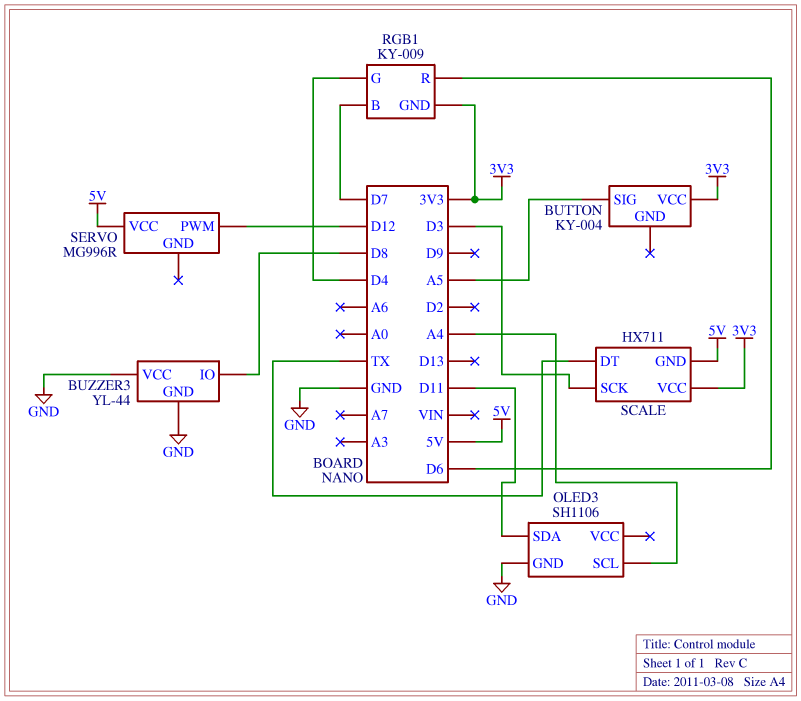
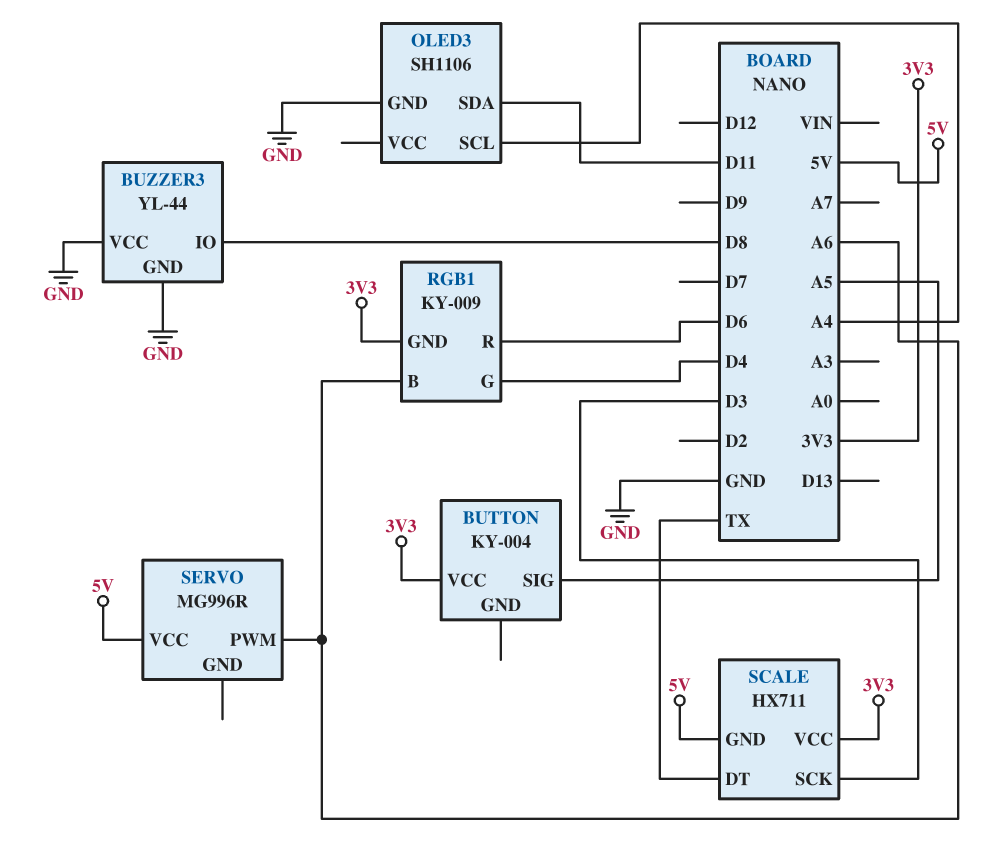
RGB1 pin B: D7 -> A6
SERVO pin PWM: D12 -> A6

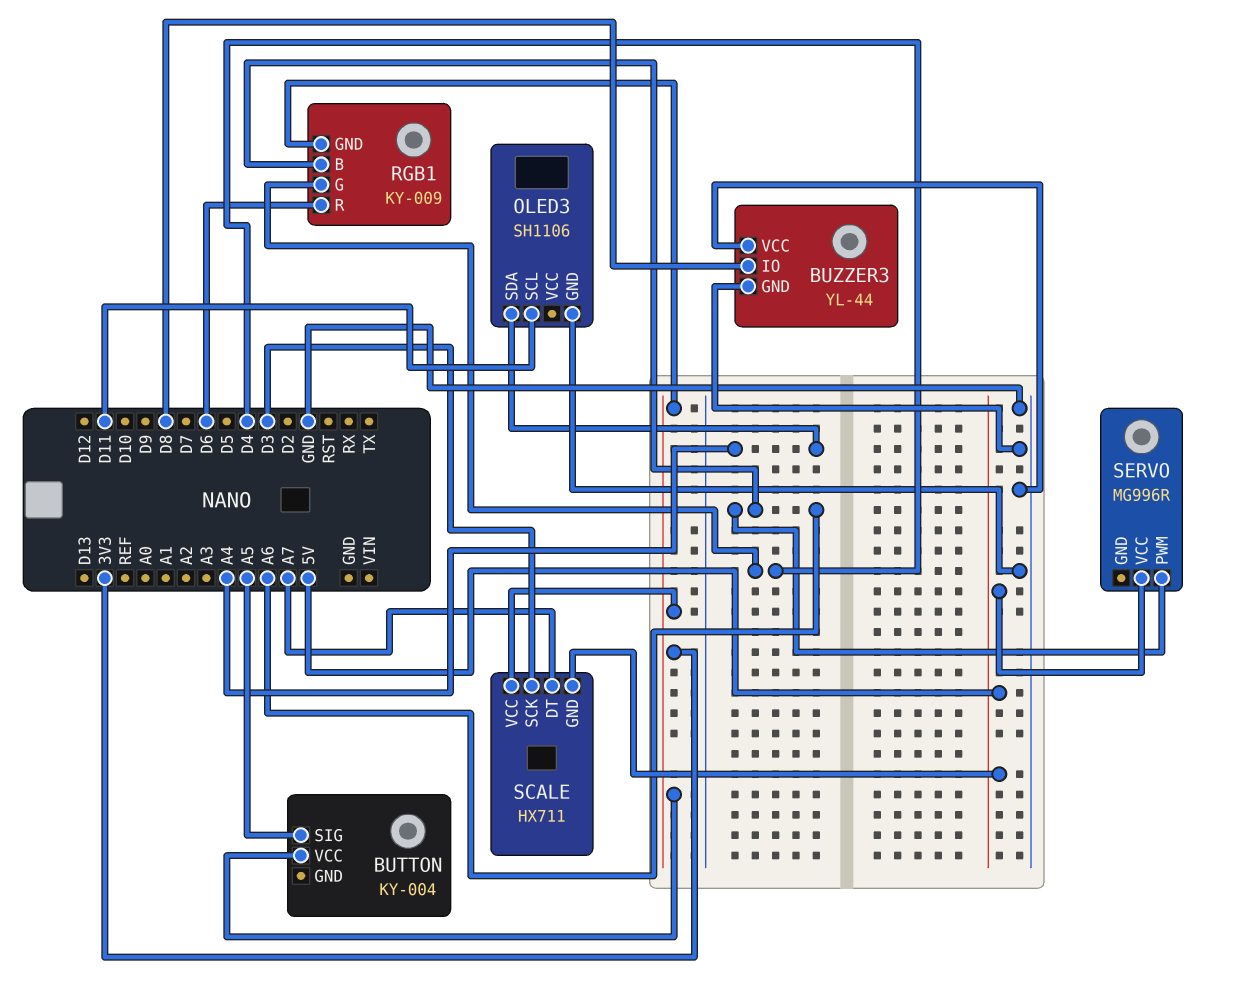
OLED3 pin SCL: A4 -> D11
OLED3 pin SDA: D11 -> A4
SCALE pin DT: TX -> A7

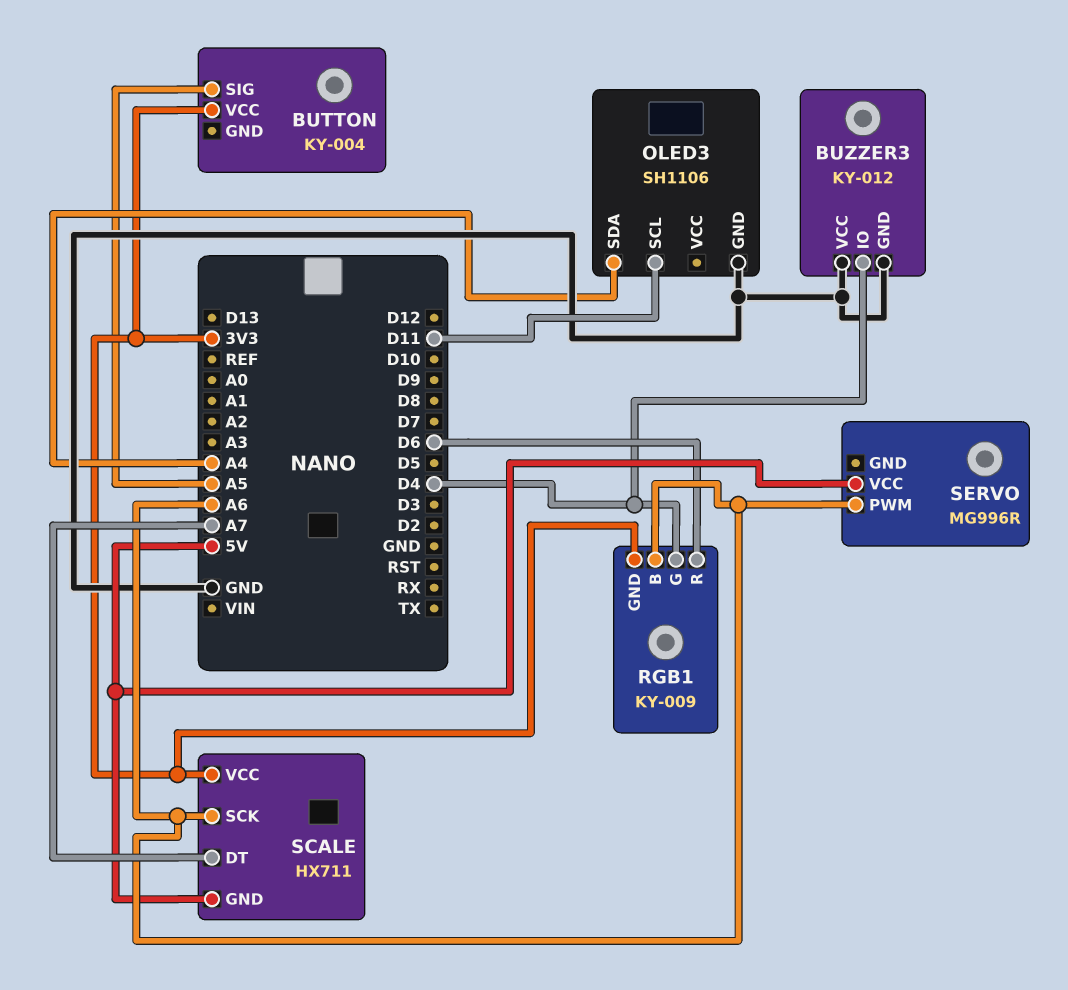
BUZZER3: YL-44 -> KY-012
BUZZER3 pin IO: D8 -> D4
SCALE pin SCK: D3 -> A6

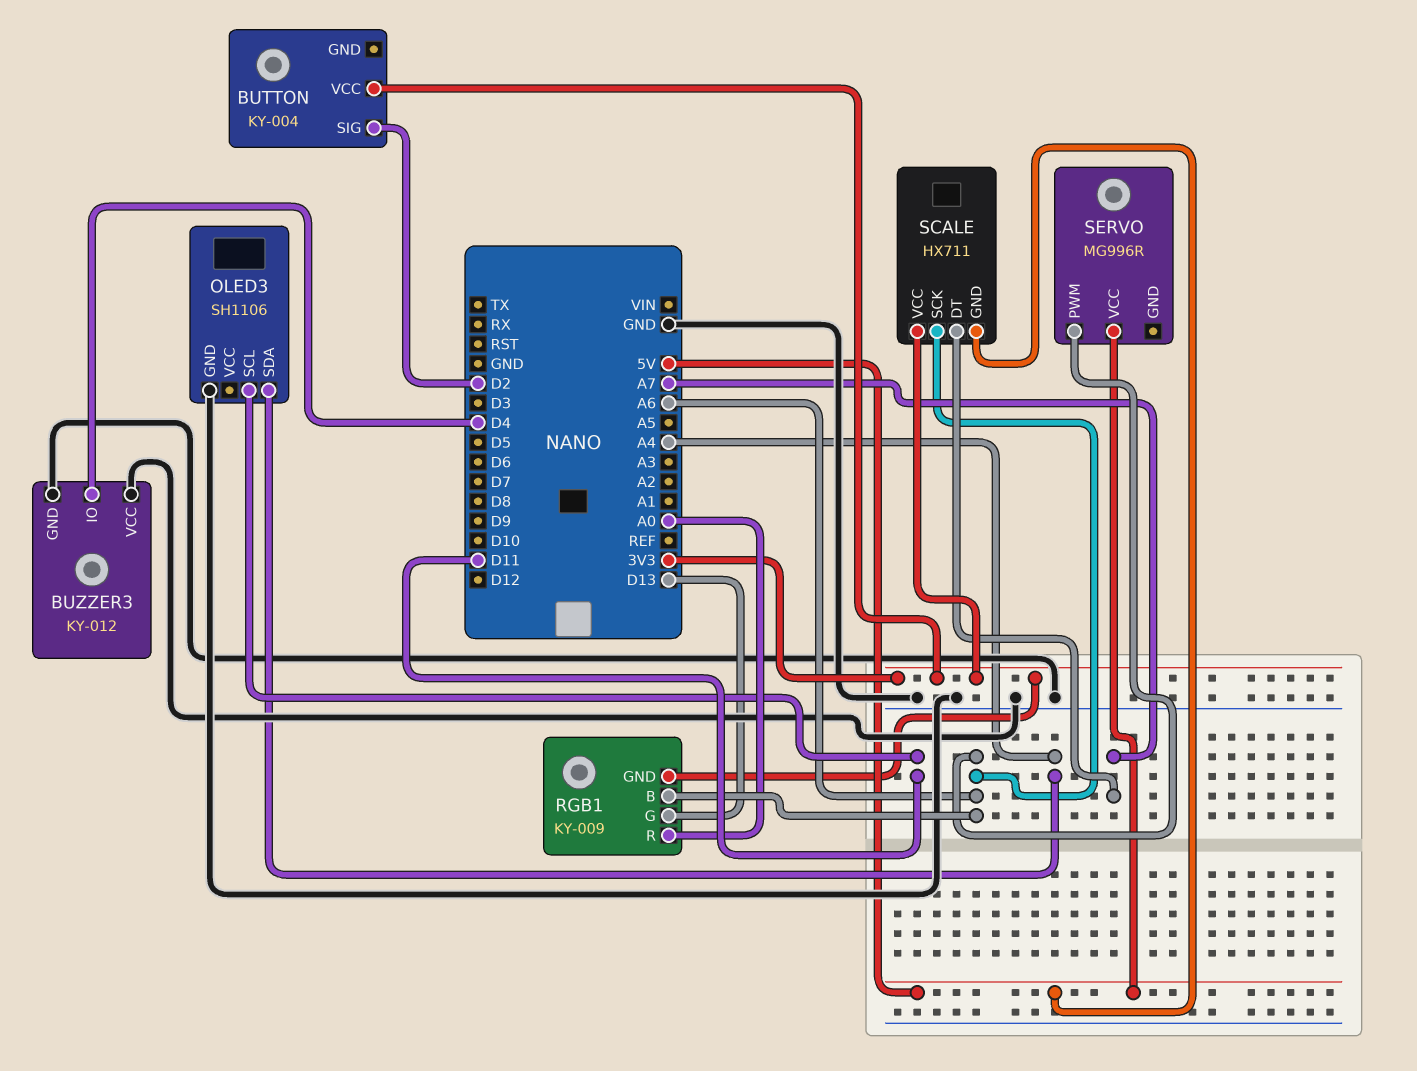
BUTTON pin SIG: A5 -> D2
RGB1 pin G: D4 -> D13
RGB1 pin R: D6 -> A0

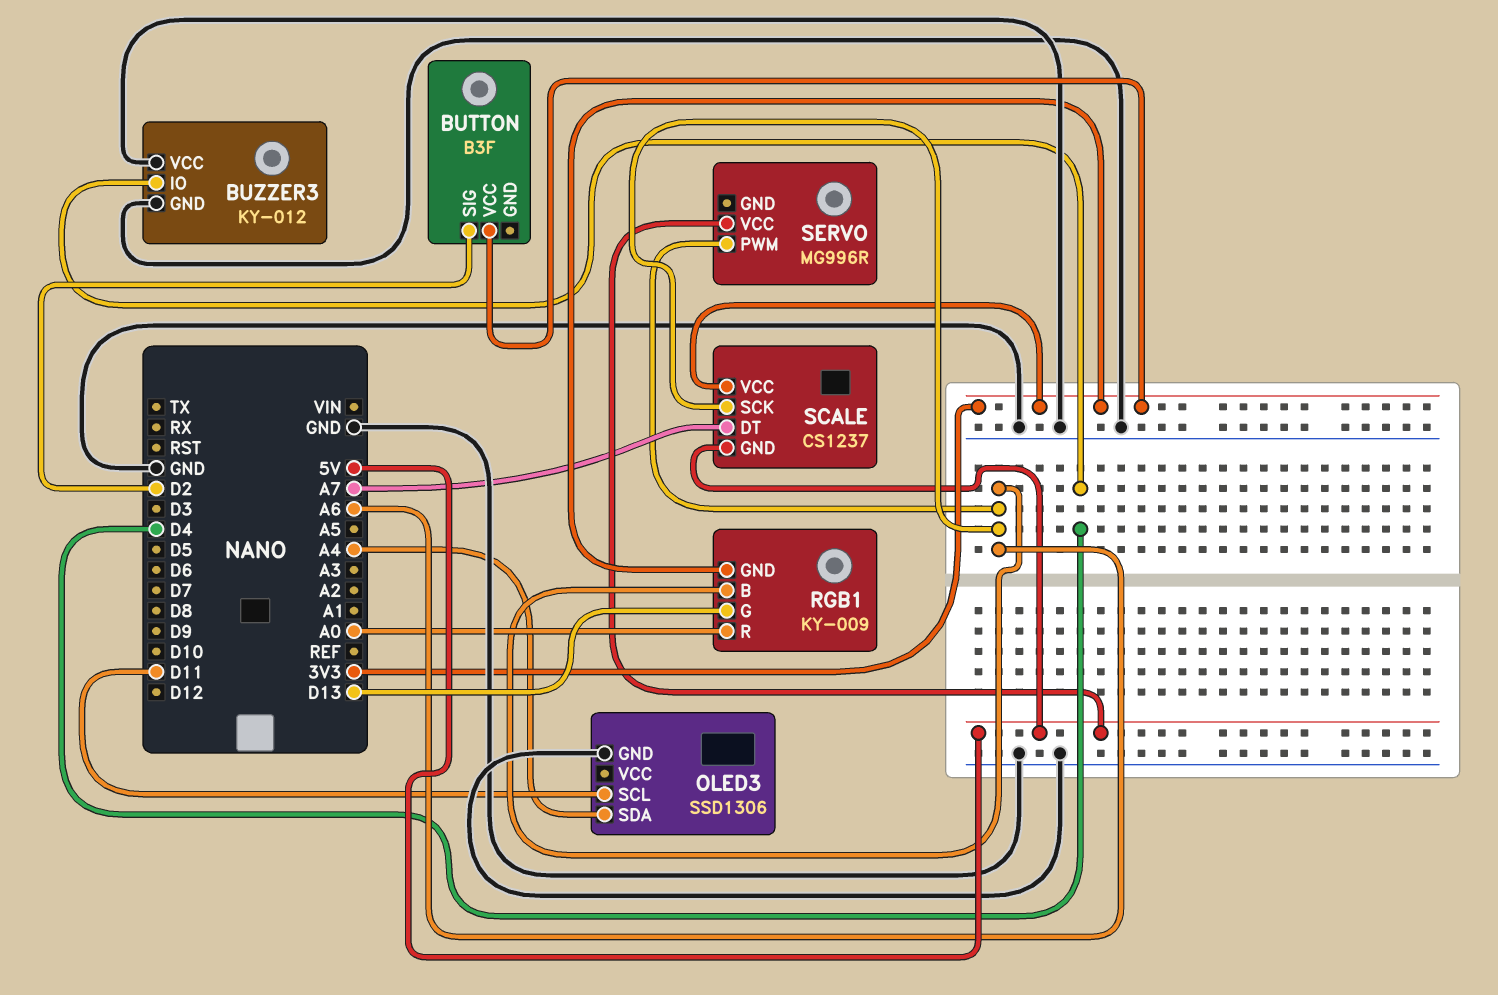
BUTTON: KY-004 -> B3F
OLED3: SH1106 -> SSD1306
SCALE: HX711 -> CS1237

